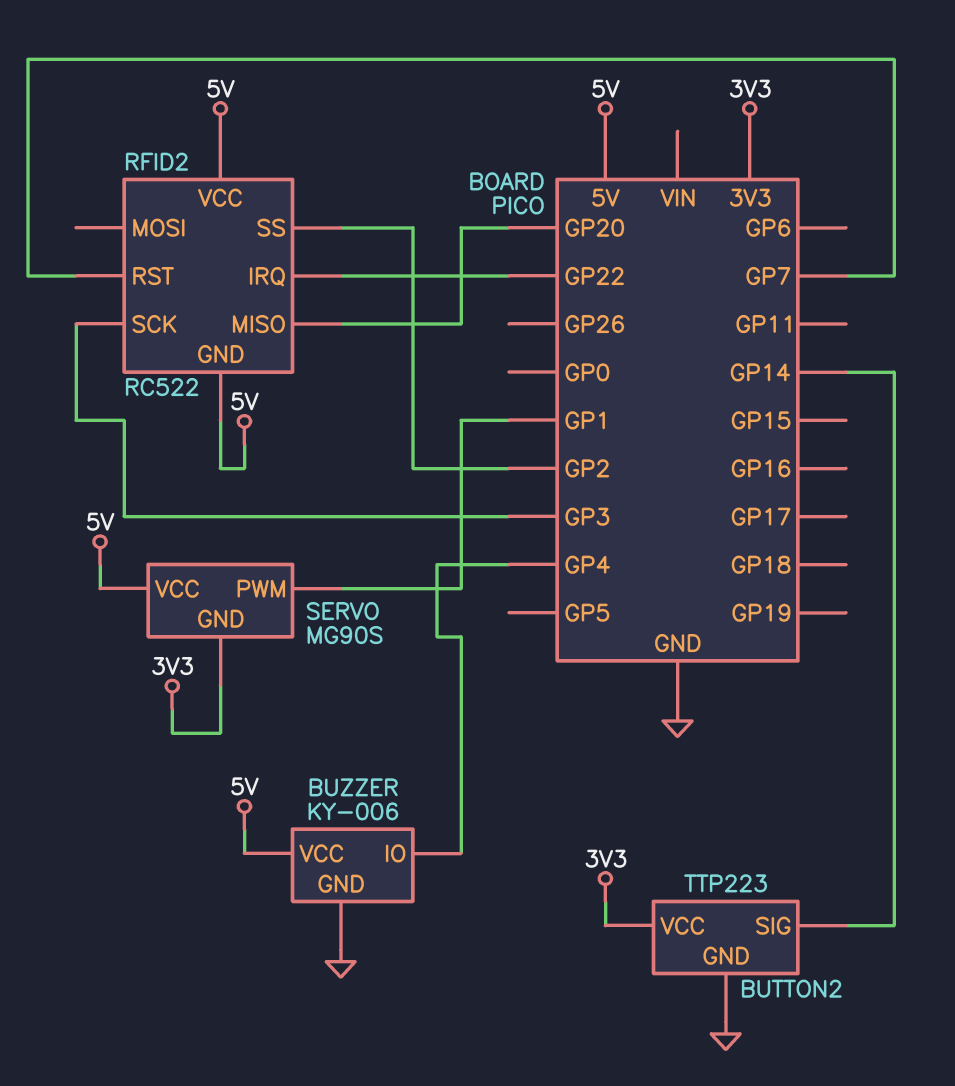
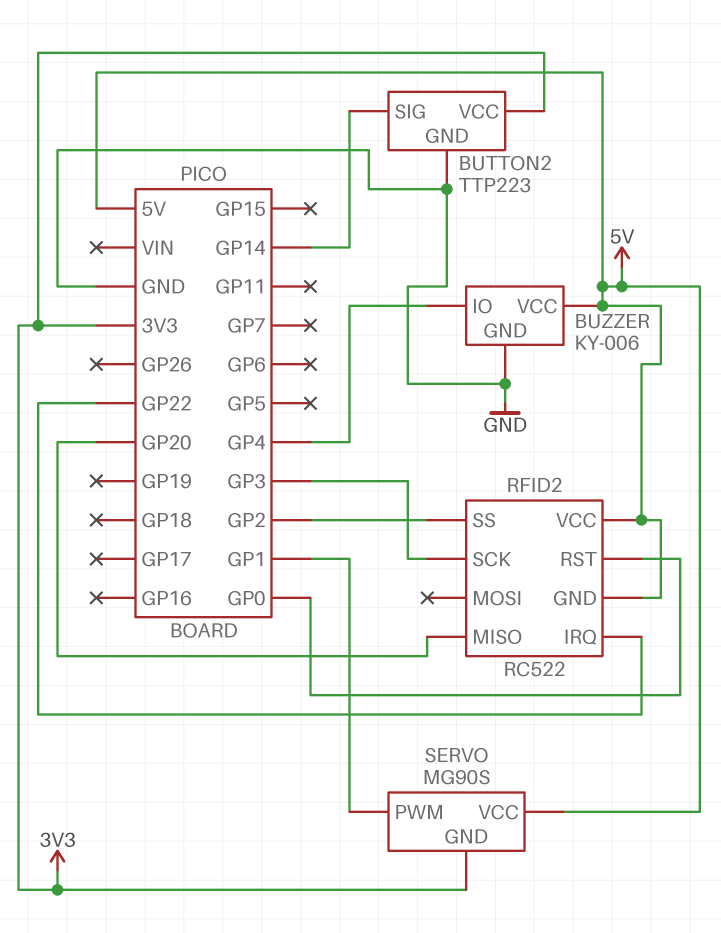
RFID2 pin RST: GP7 -> GP0

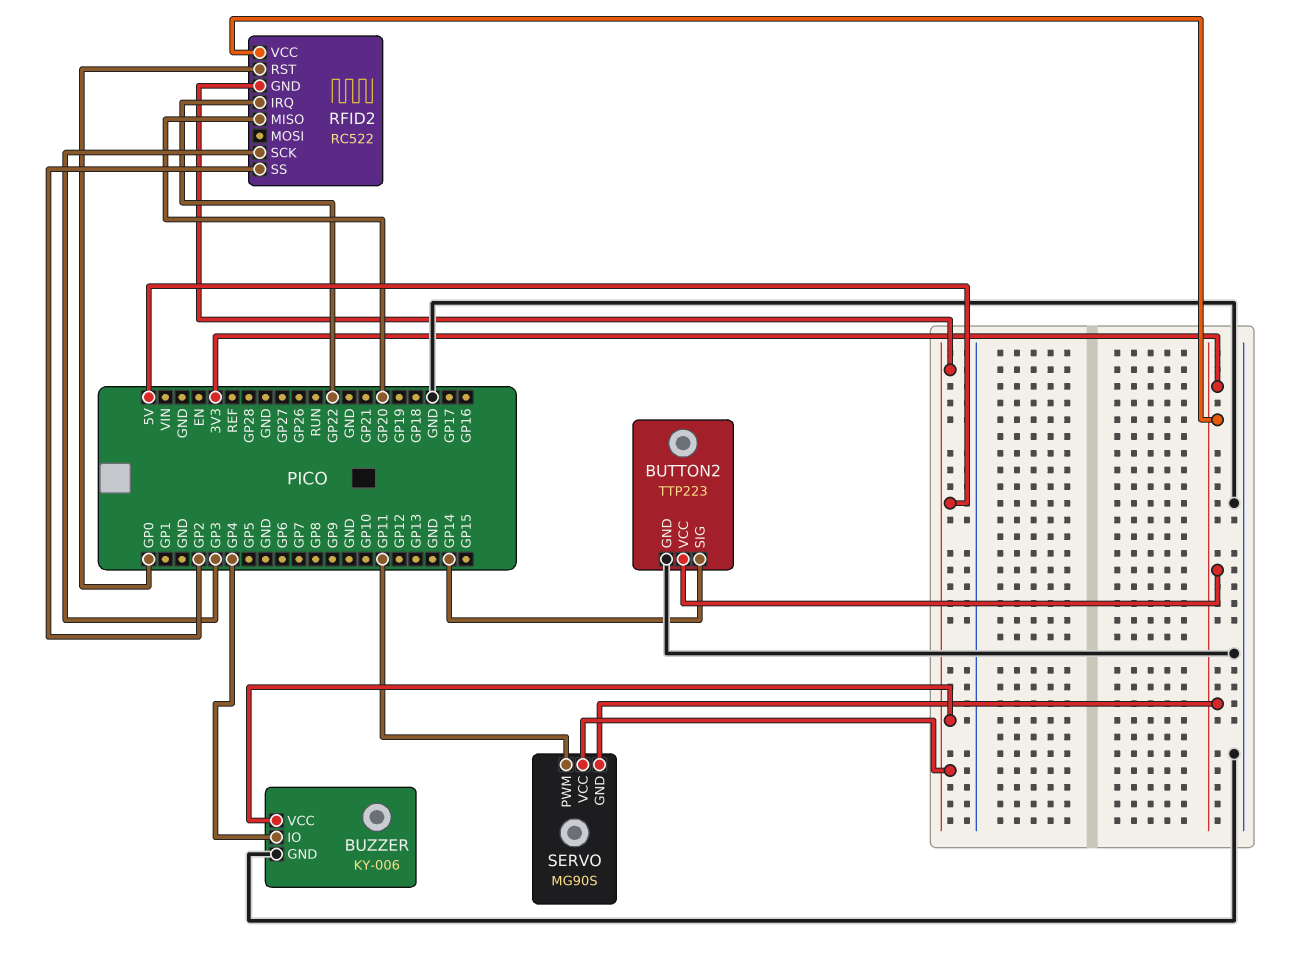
RFID2 pin VCC: 5V -> 3V3
SERVO pin PWM: GP1 -> GP11

